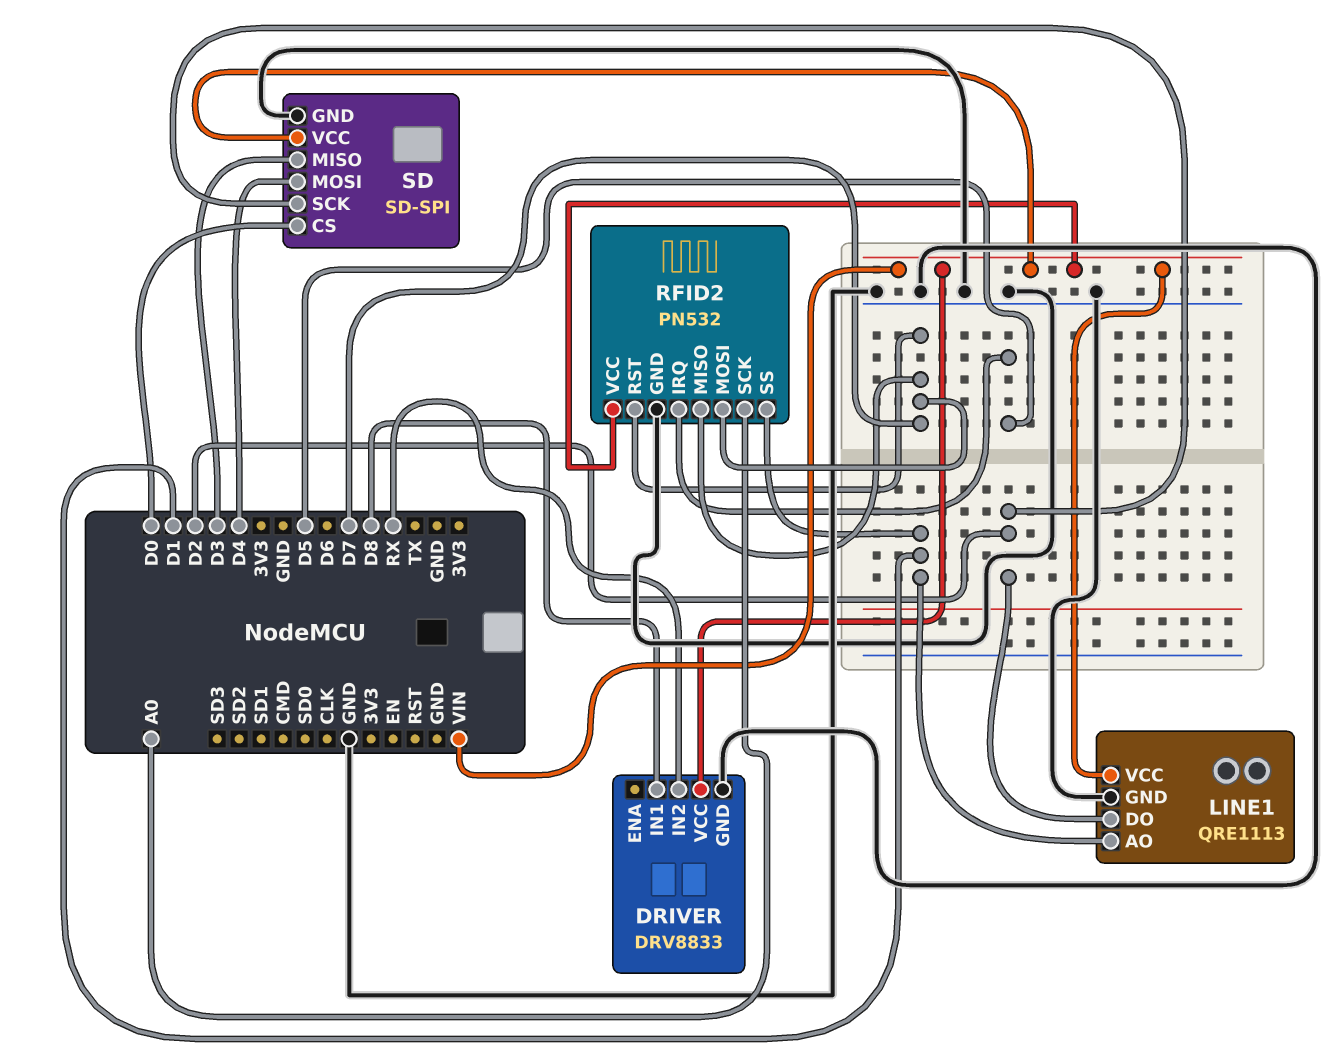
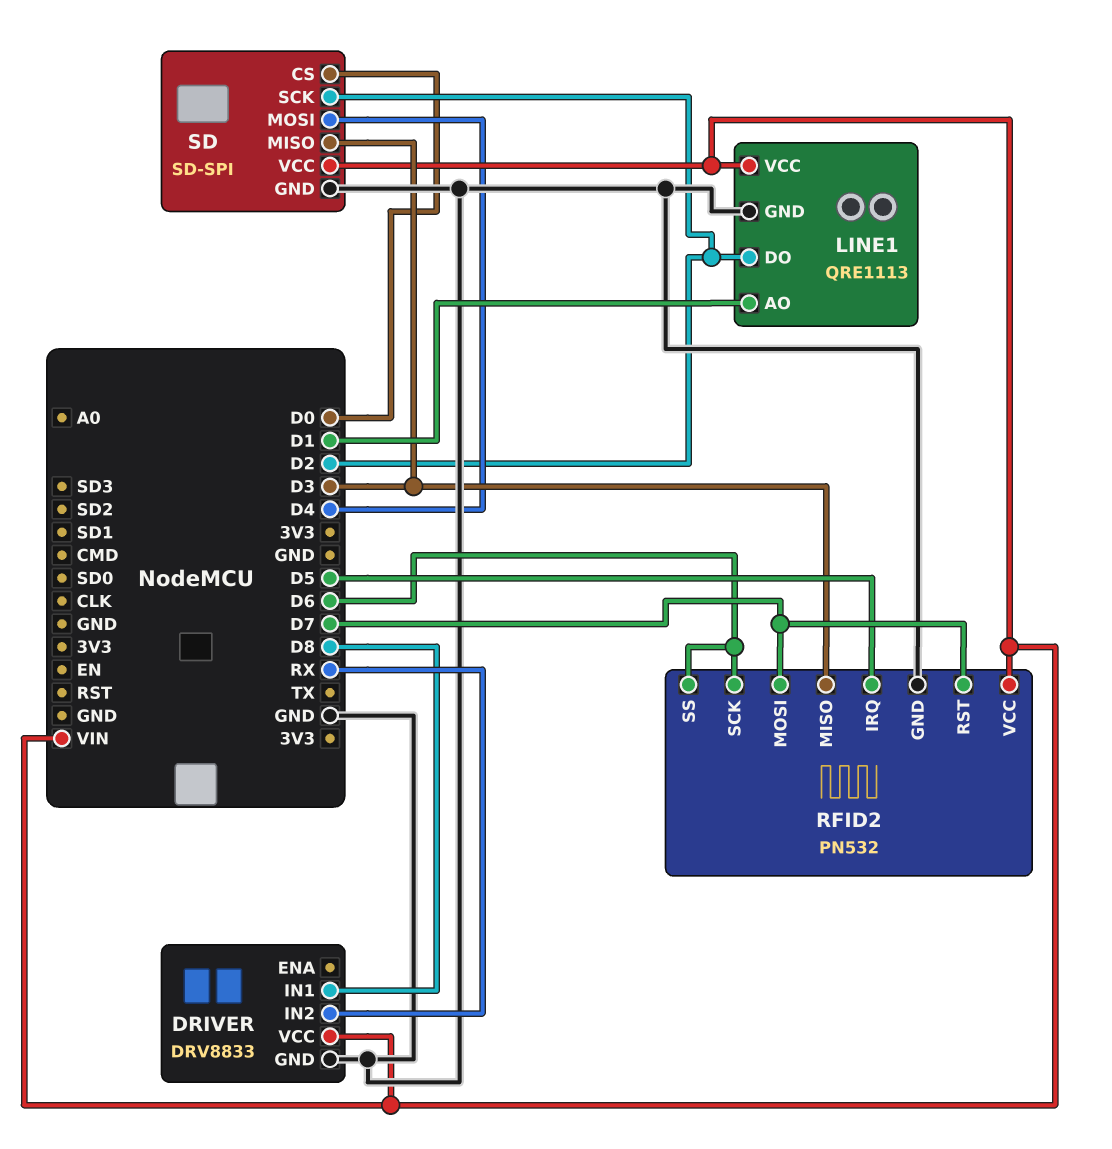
RFID2 pin MISO: D7 -> D3
RFID2 pin SCK: A0 -> D6
RFID2 pin SS: D1 -> D6

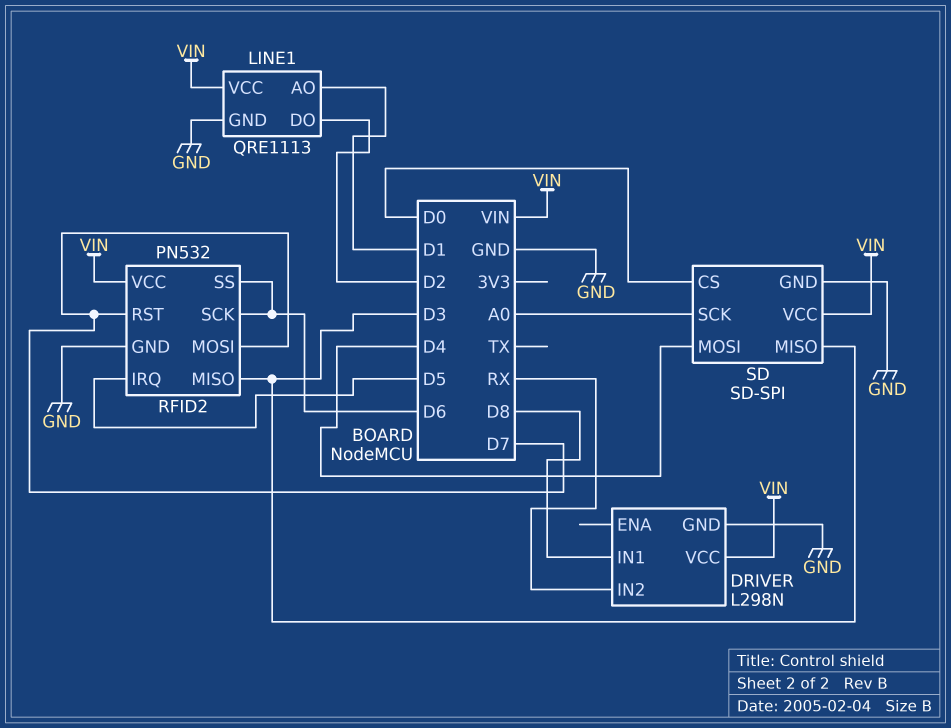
DRIVER: DRV8833 -> L298N
SD pin SCK: D2 -> A0

